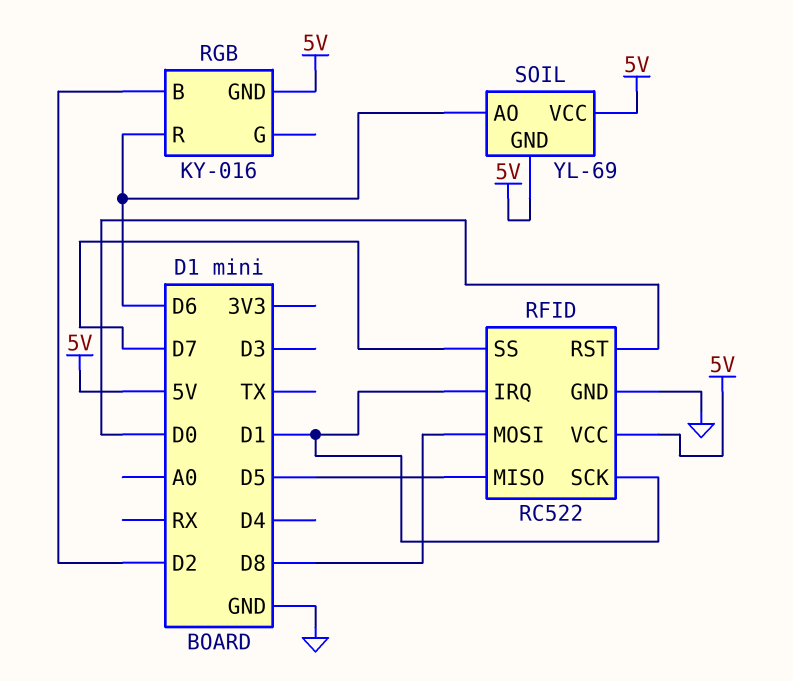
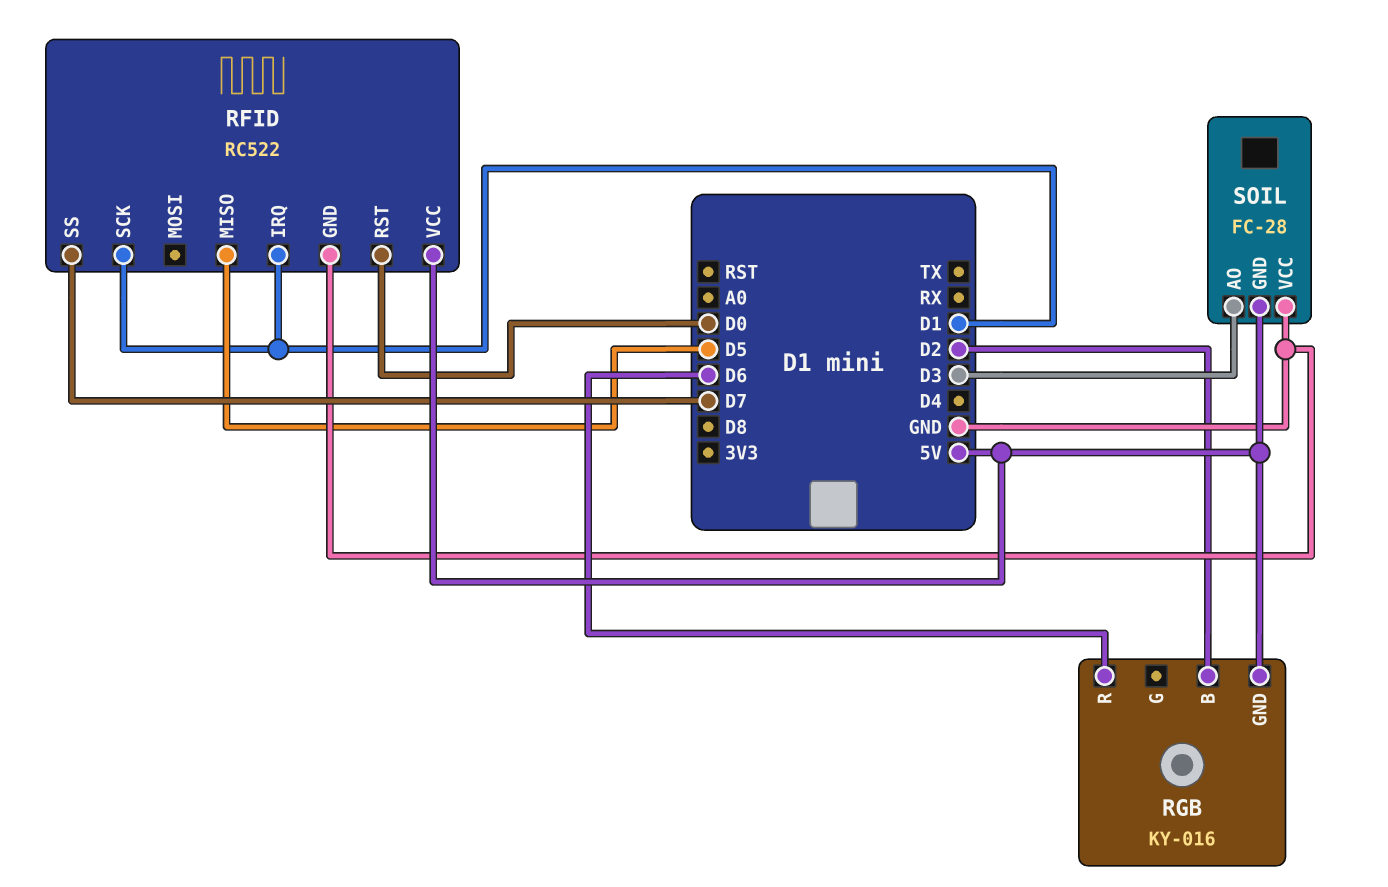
RFID pin MOSI: D8 -> none
SOIL: YL-69 -> FC-28
SOIL pin AO: D6 -> D3
SOIL pin VCC: 5V -> GND

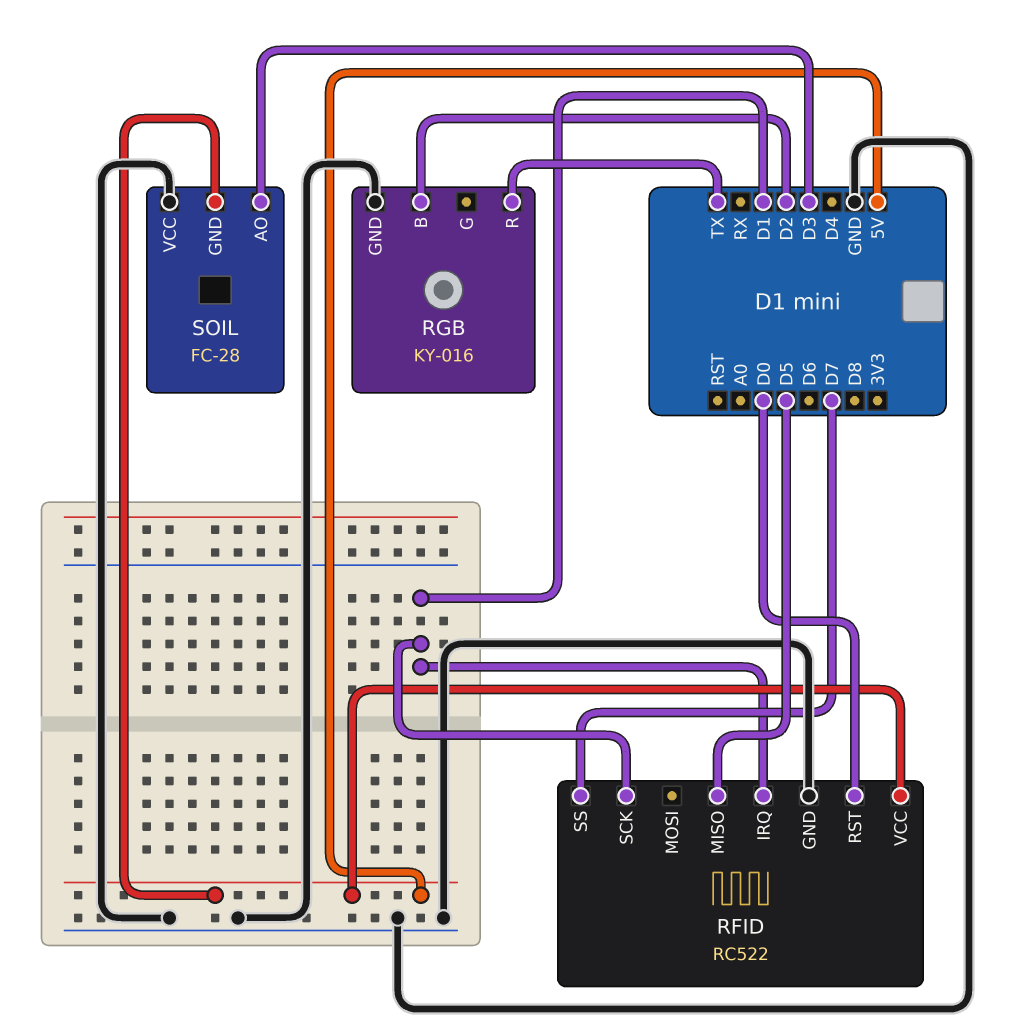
RGB pin GND: 5V -> GND
RGB pin R: D6 -> TX

